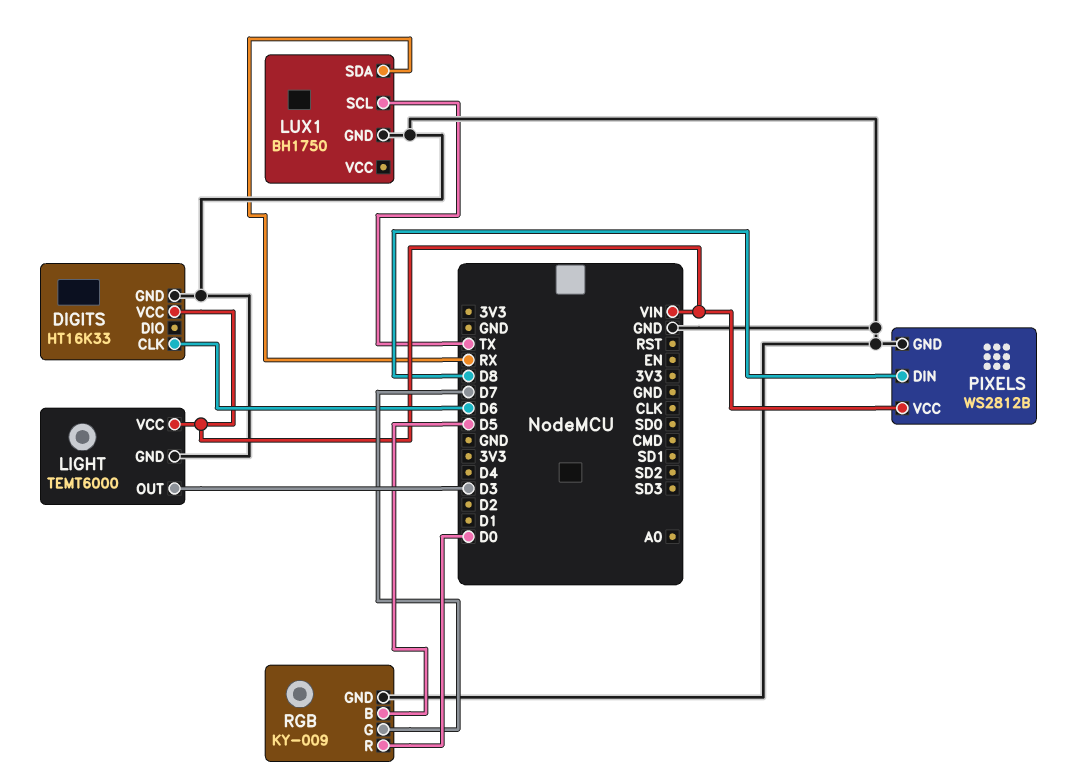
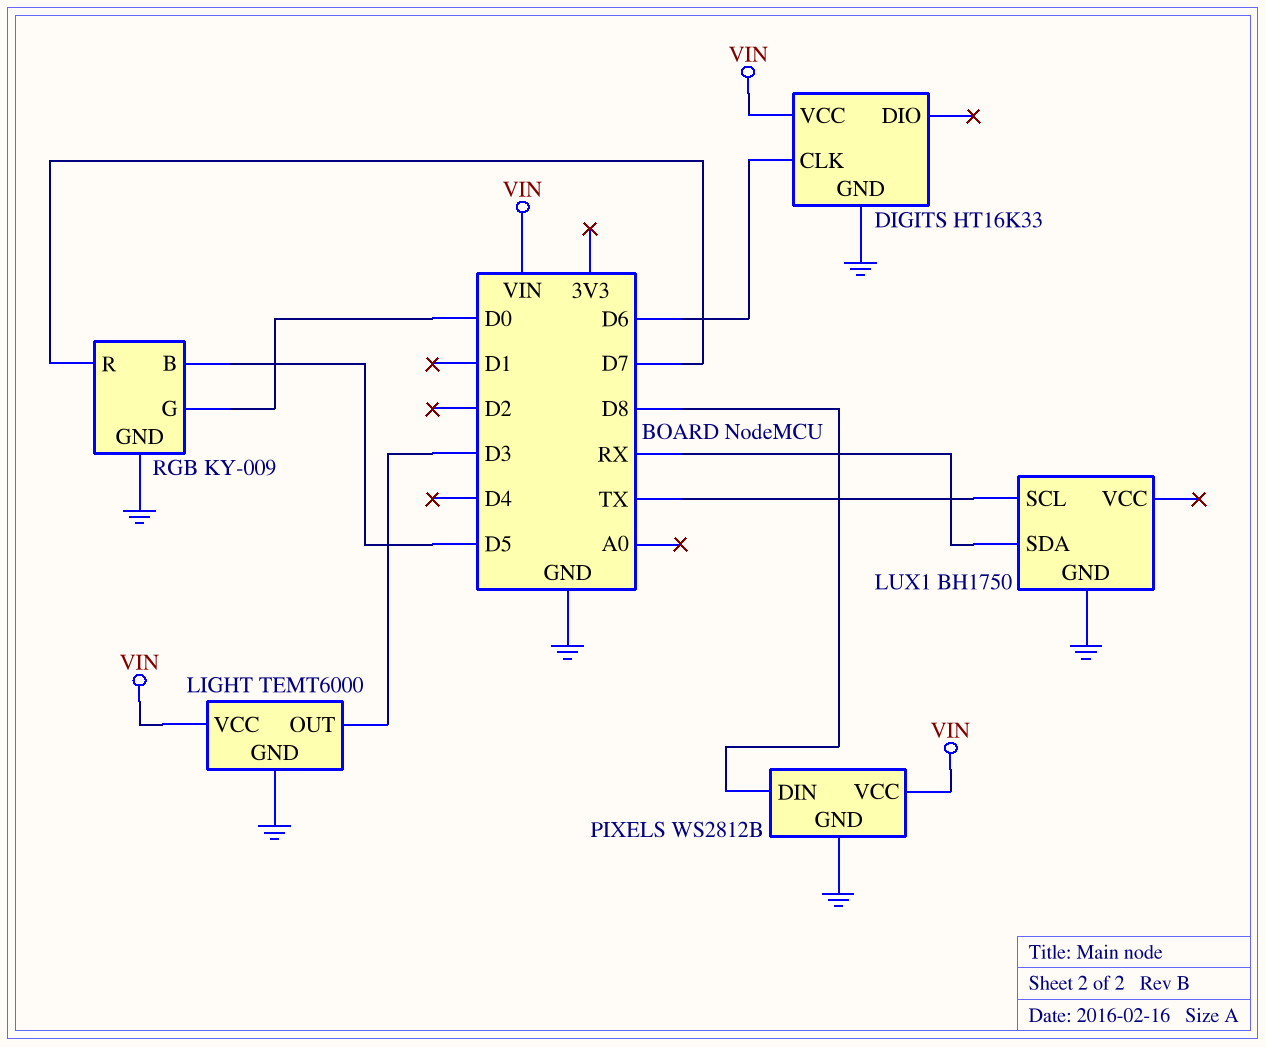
RGB pin G: D7 -> D0
RGB pin R: D0 -> D7

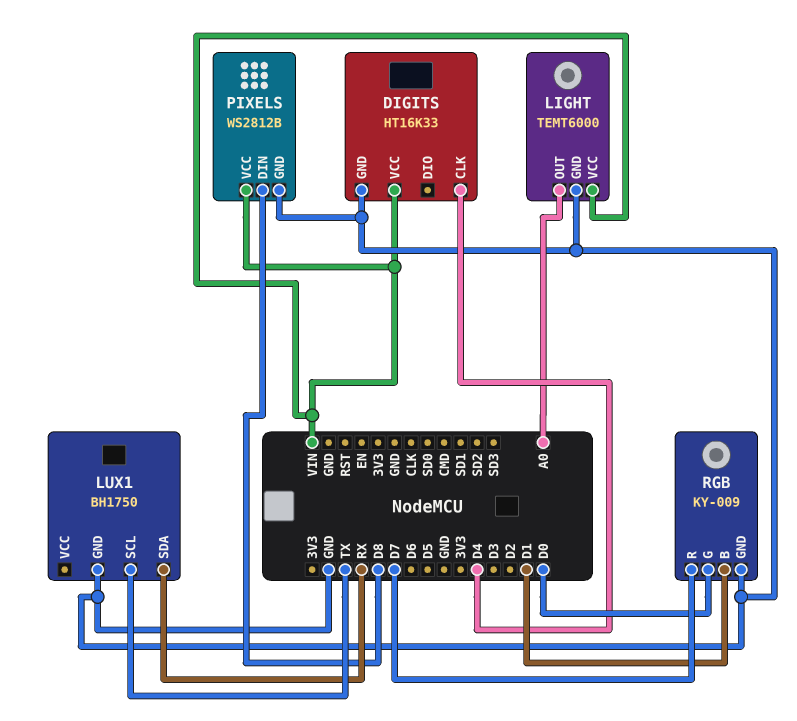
DIGITS pin CLK: D6 -> D4
LIGHT pin OUT: D3 -> A0
RGB pin B: D5 -> D1

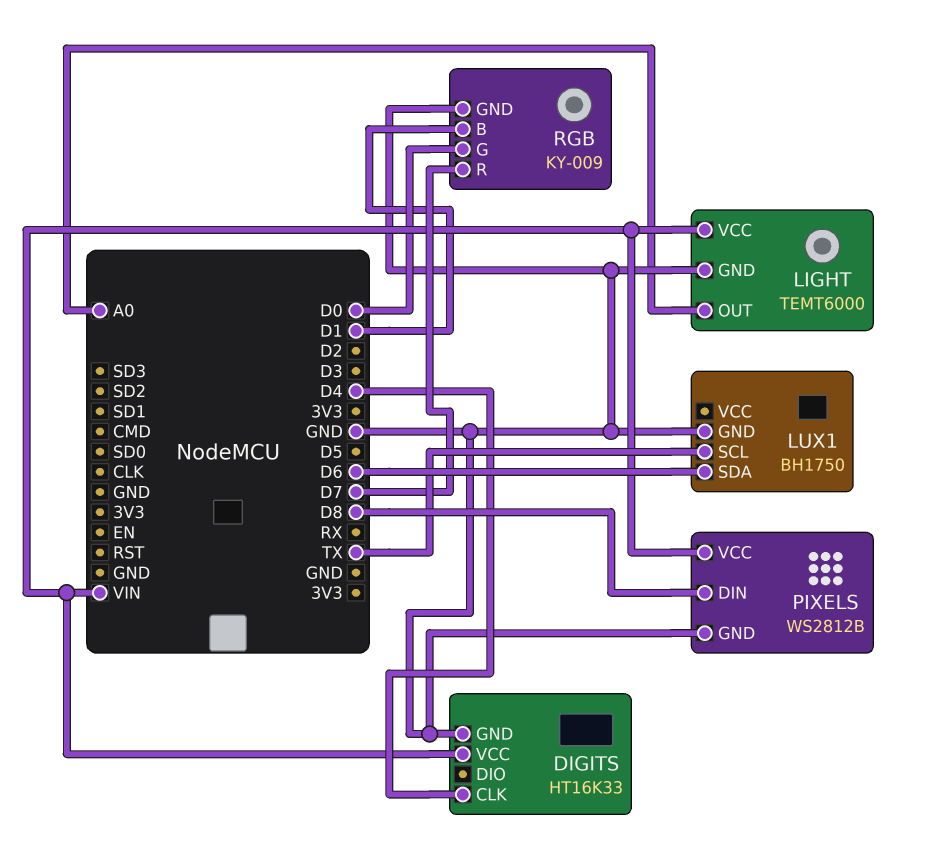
LUX1 pin SDA: RX -> D6

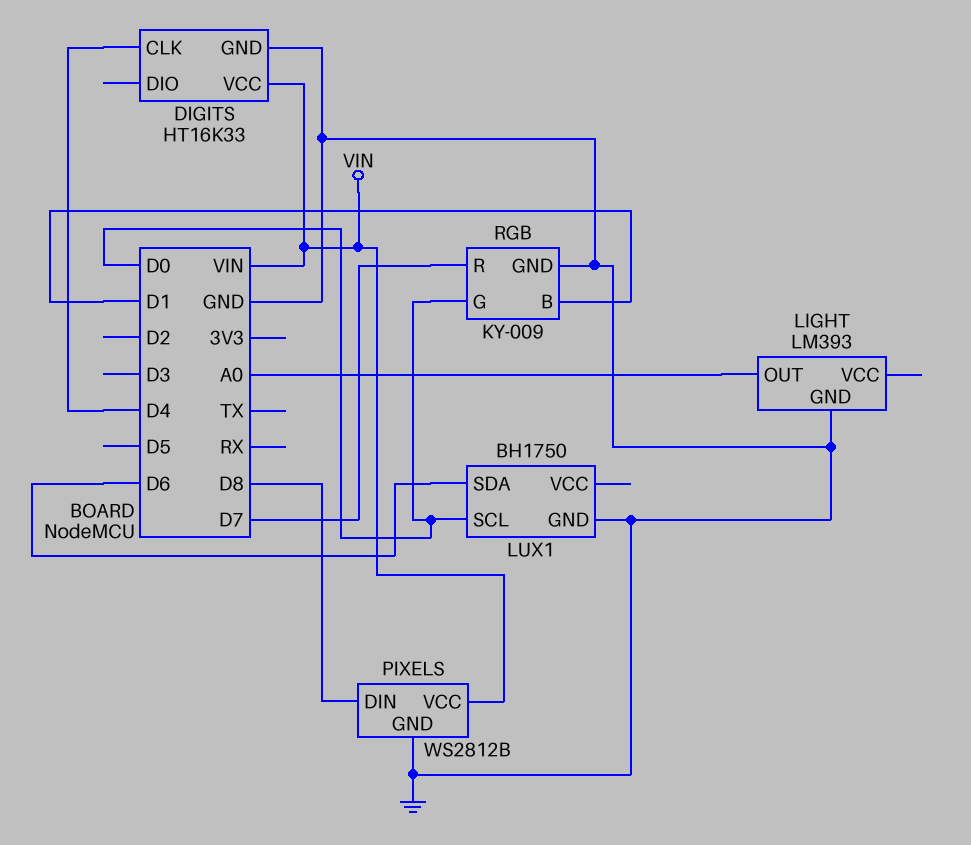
LIGHT: TEMT6000 -> LM393
LIGHT pin VCC: VIN -> none
LUX1 pin SCL: TX -> D0

